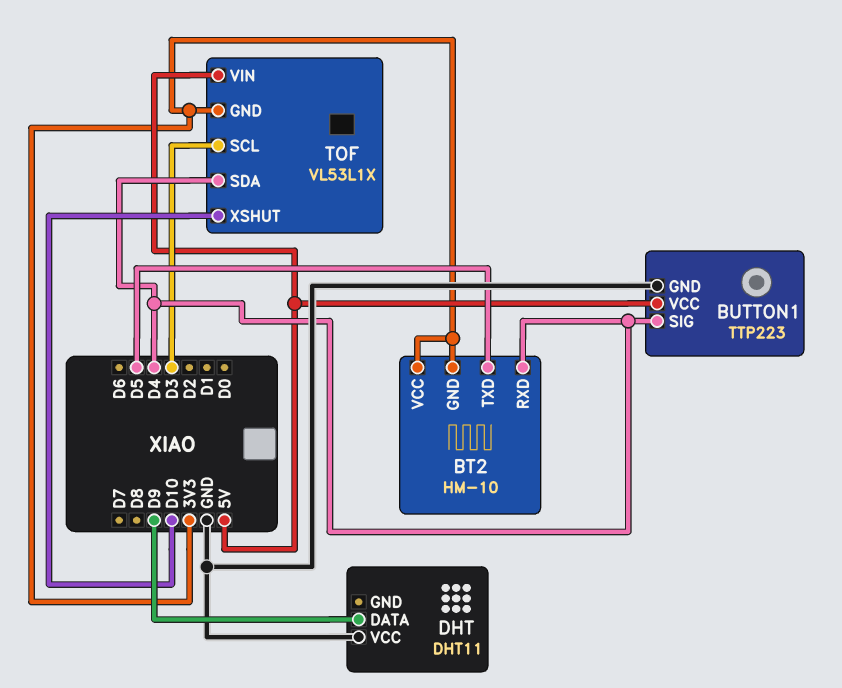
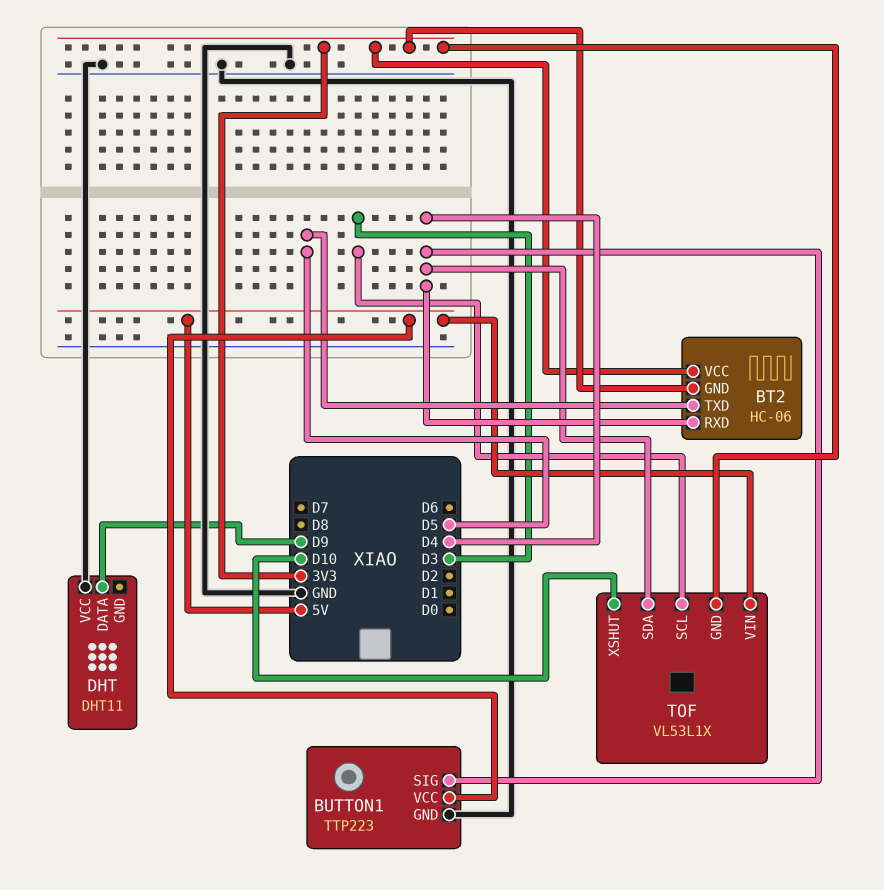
BT2: HM-10 -> HC-06

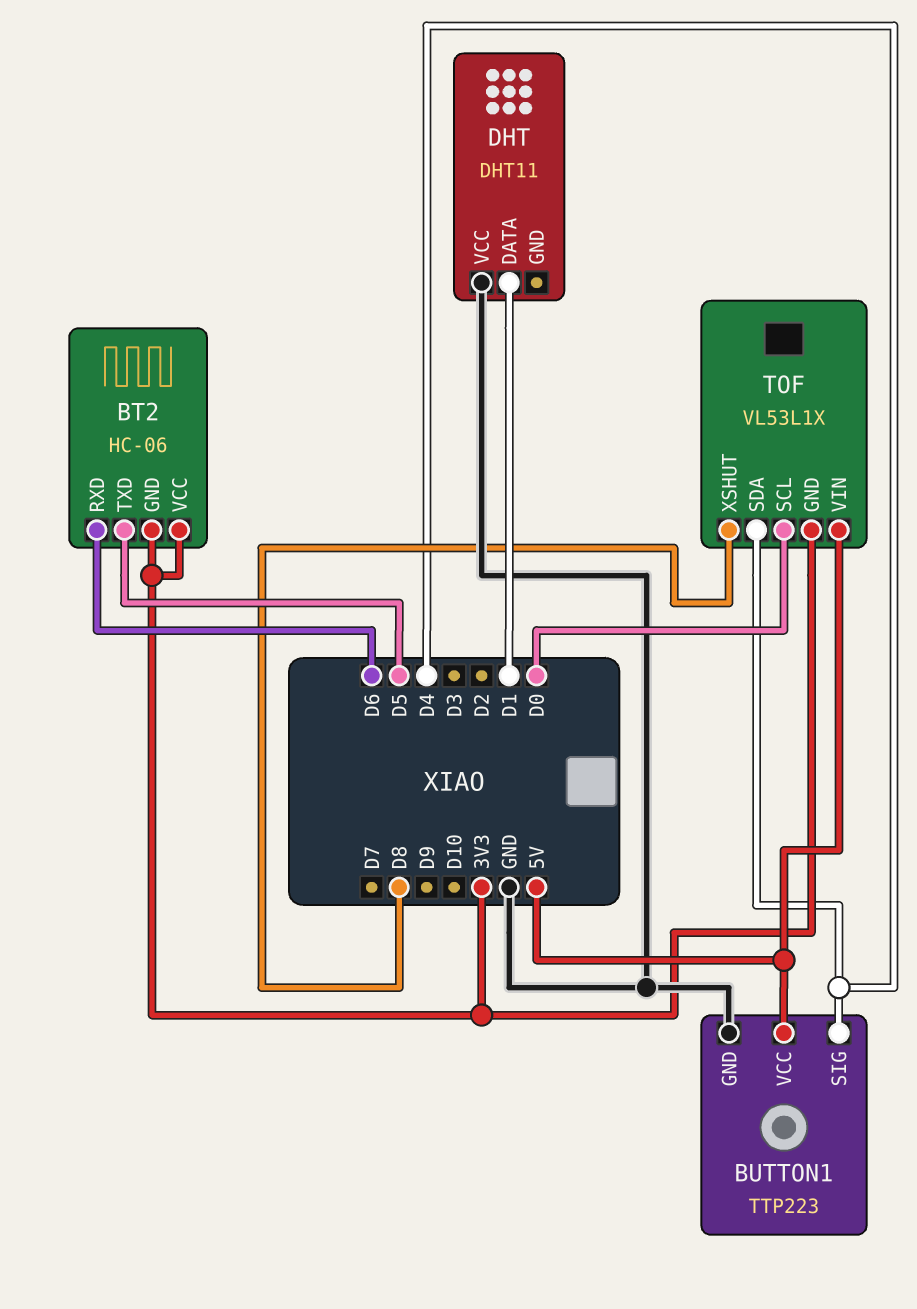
BT2 pin RXD: D4 -> D6
DHT pin DATA: D9 -> D1
TOF pin SCL: D3 -> D0
TOF pin XSHUT: D10 -> D8

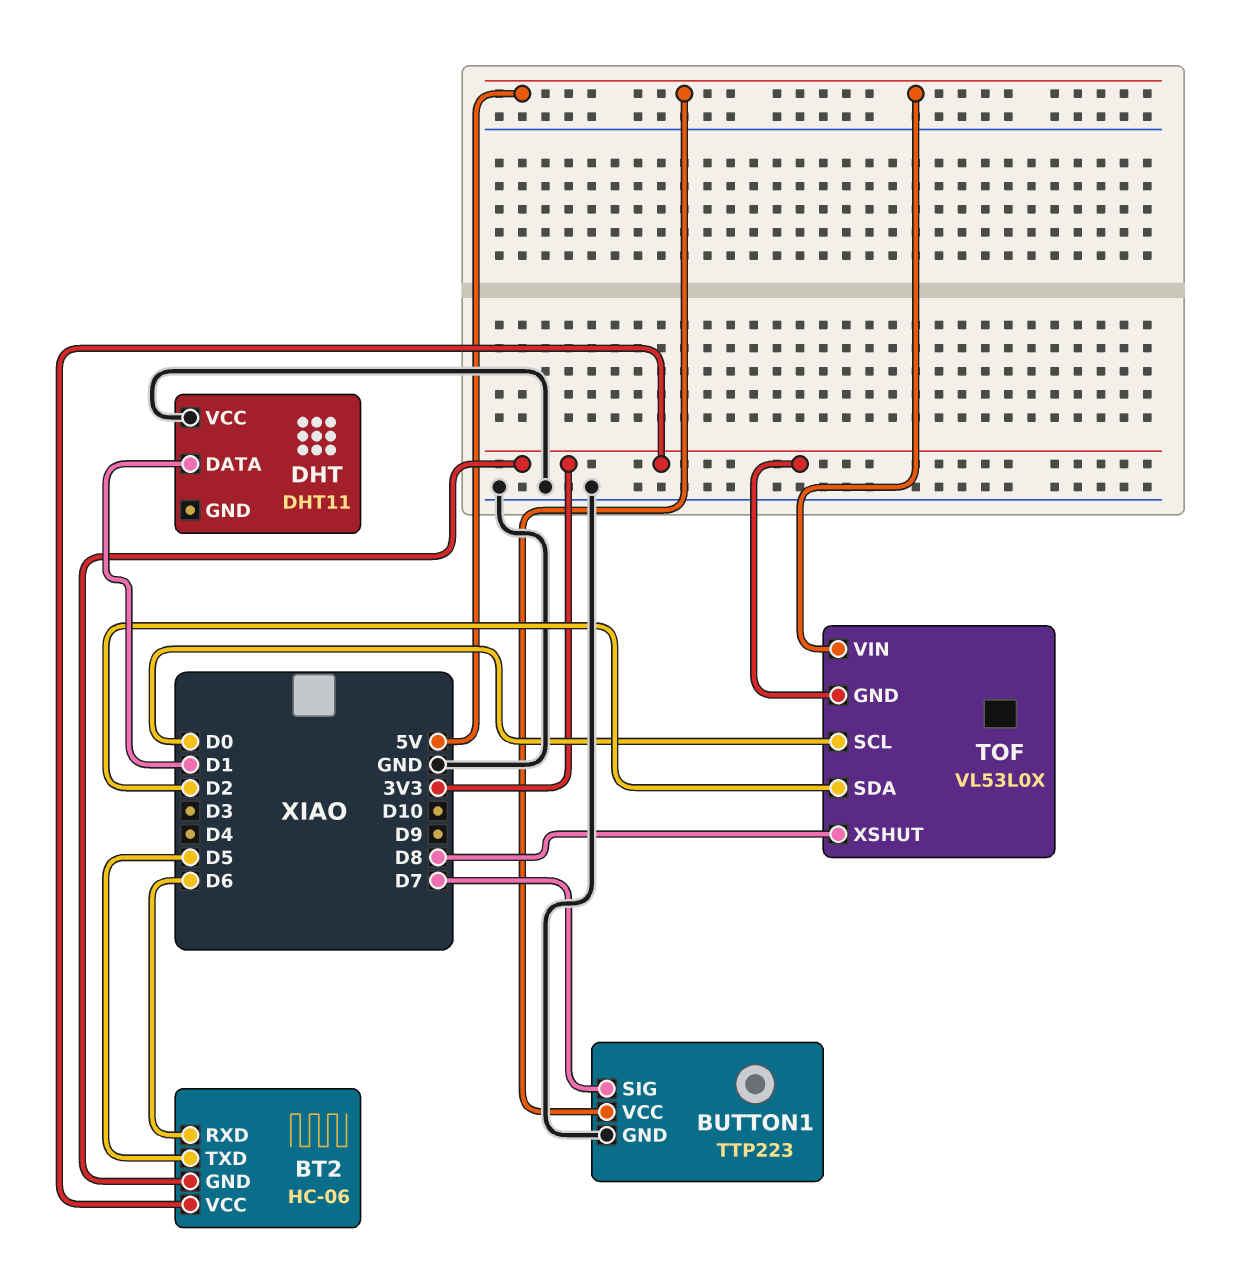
BUTTON1 pin SIG: D4 -> D7
TOF: VL53L1X -> VL53L0X
TOF pin SDA: D4 -> D2

